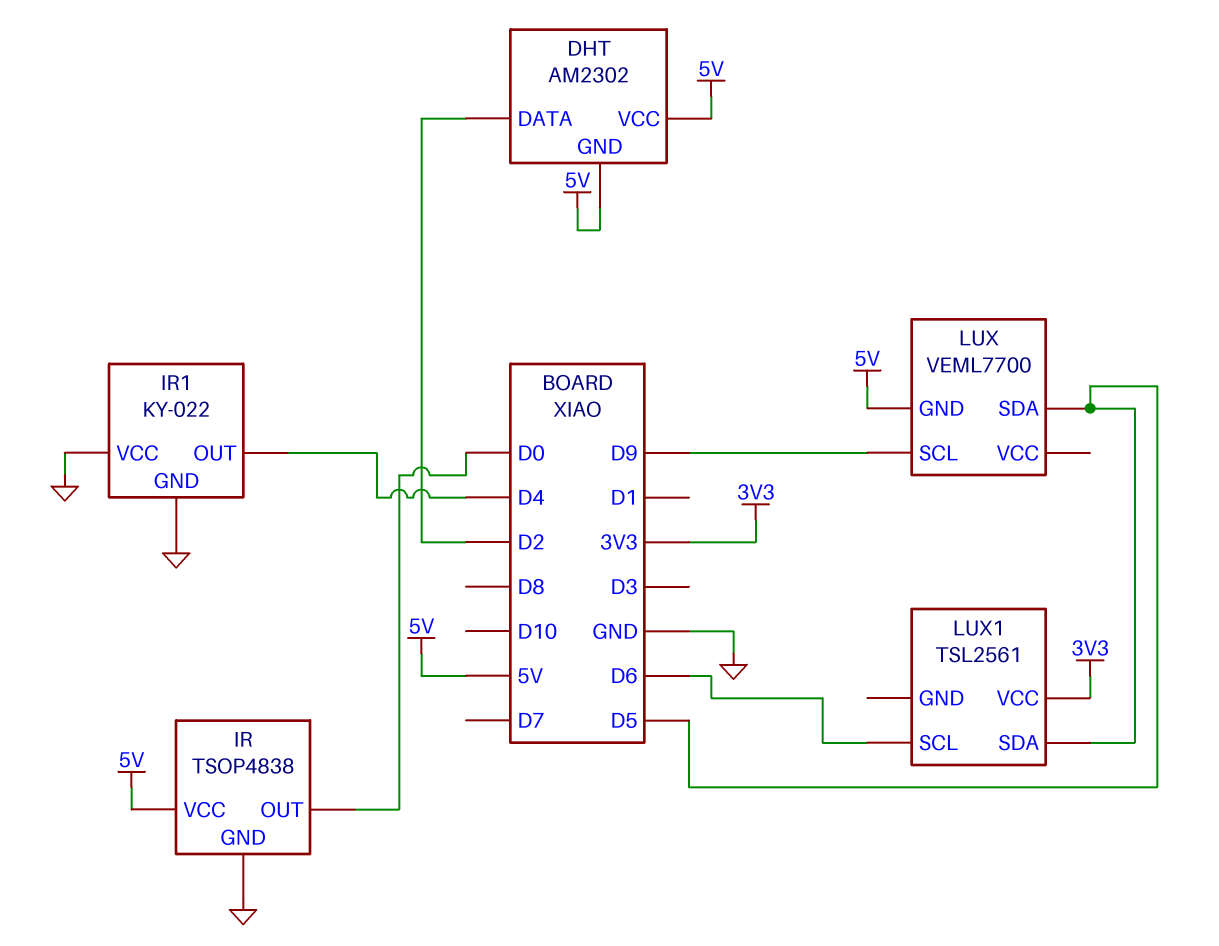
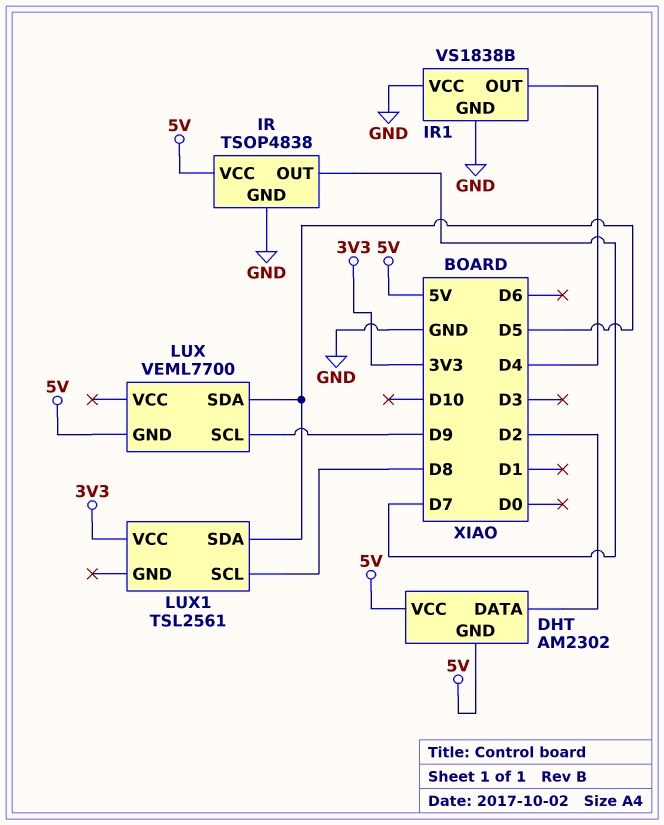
IR pin OUT: D0 -> D7
IR1: KY-022 -> VS1838B
LUX1 pin SCL: D6 -> D8

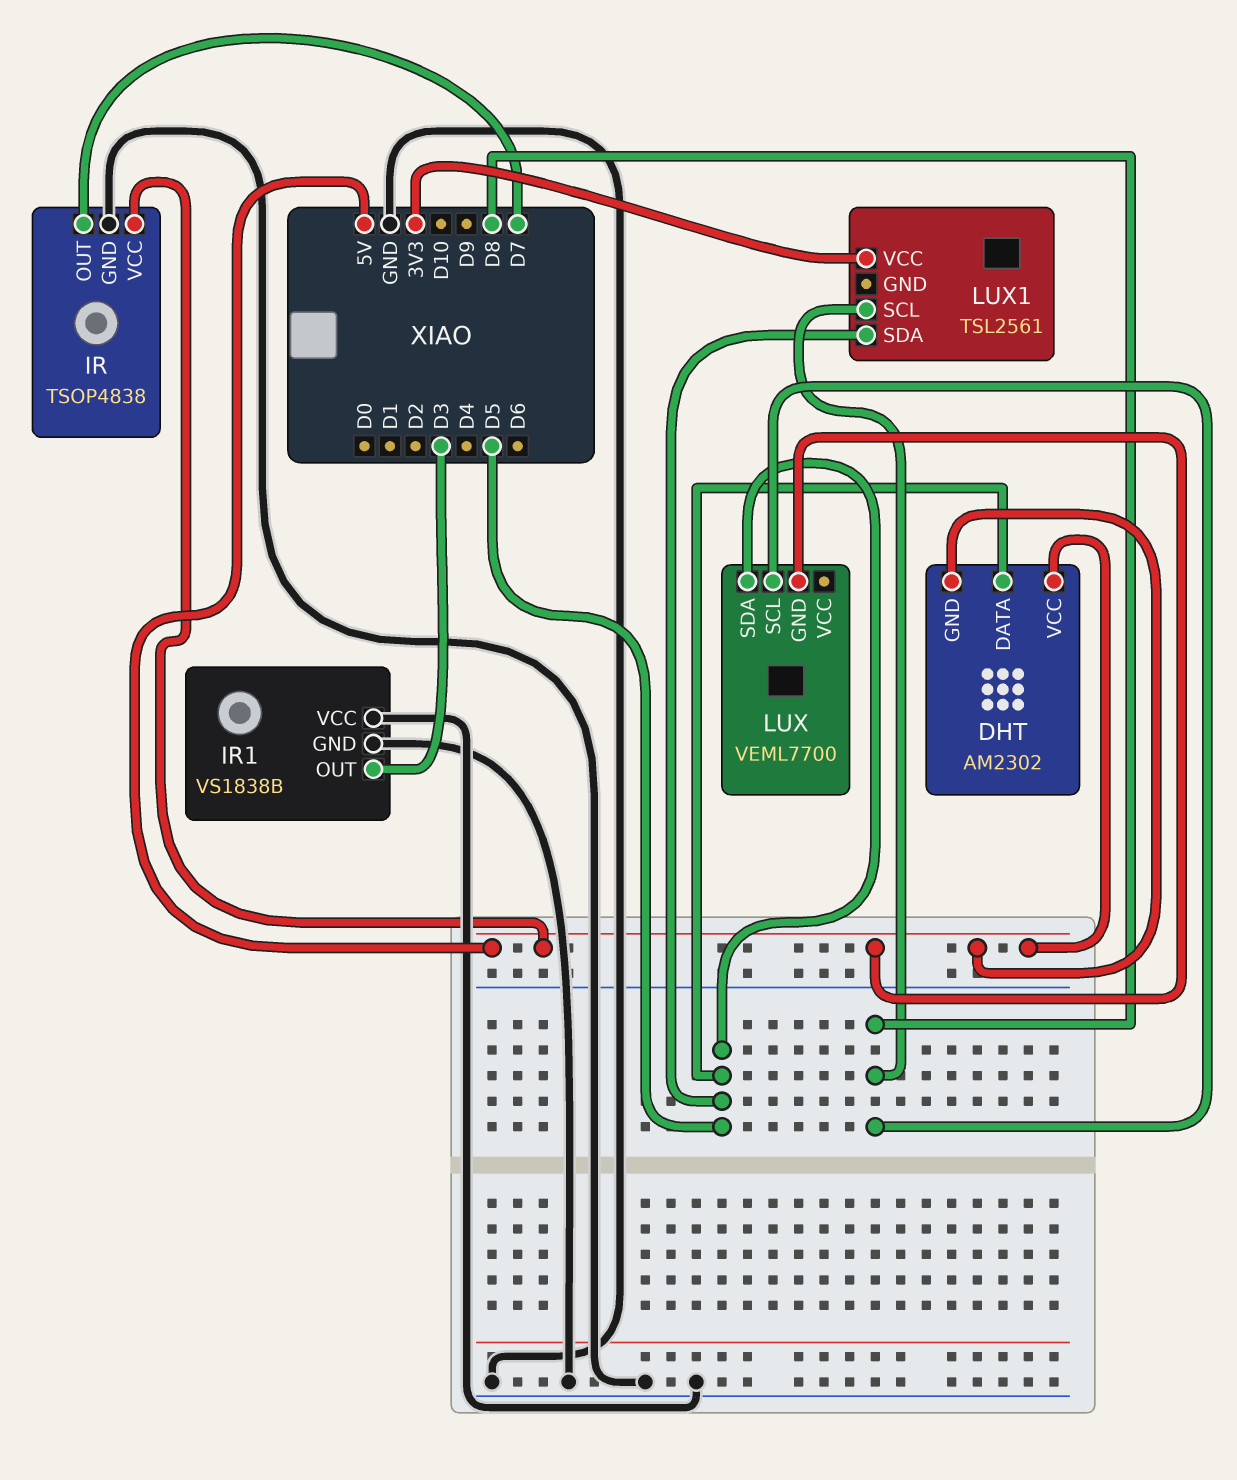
DHT pin DATA: D2 -> D5
IR1 pin OUT: D4 -> D3
LUX pin SCL: D9 -> D8

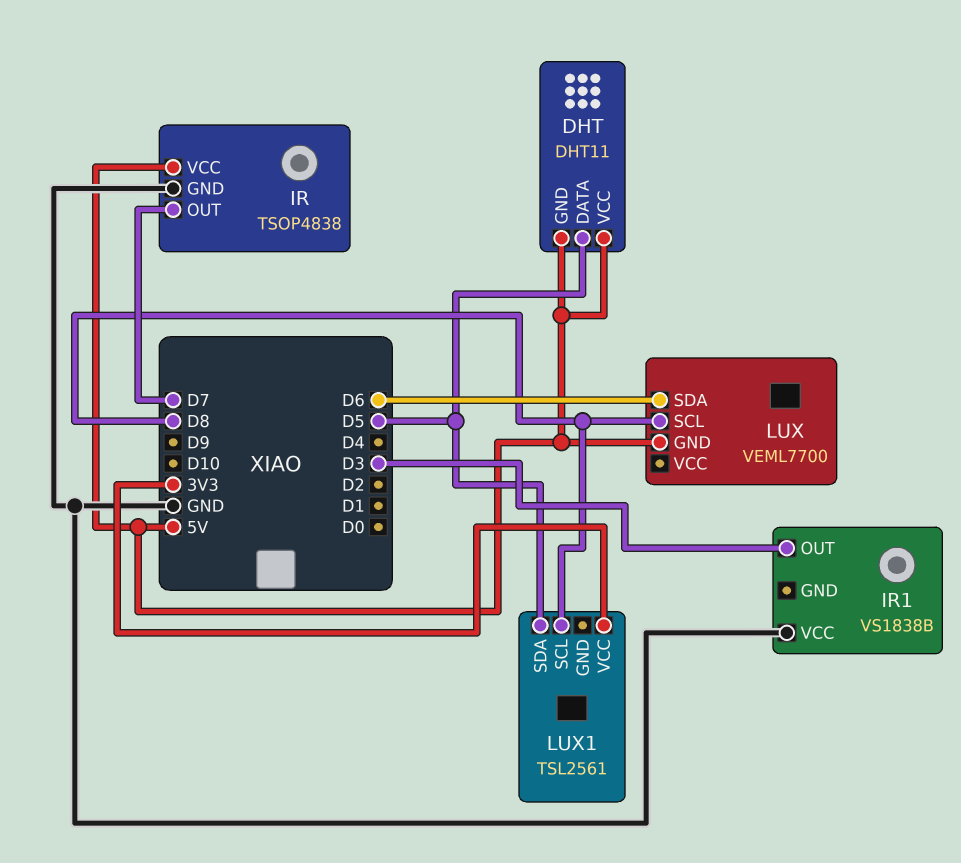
DHT: AM2302 -> DHT11
IR1 pin GND: GND -> none
LUX pin SDA: D5 -> D6

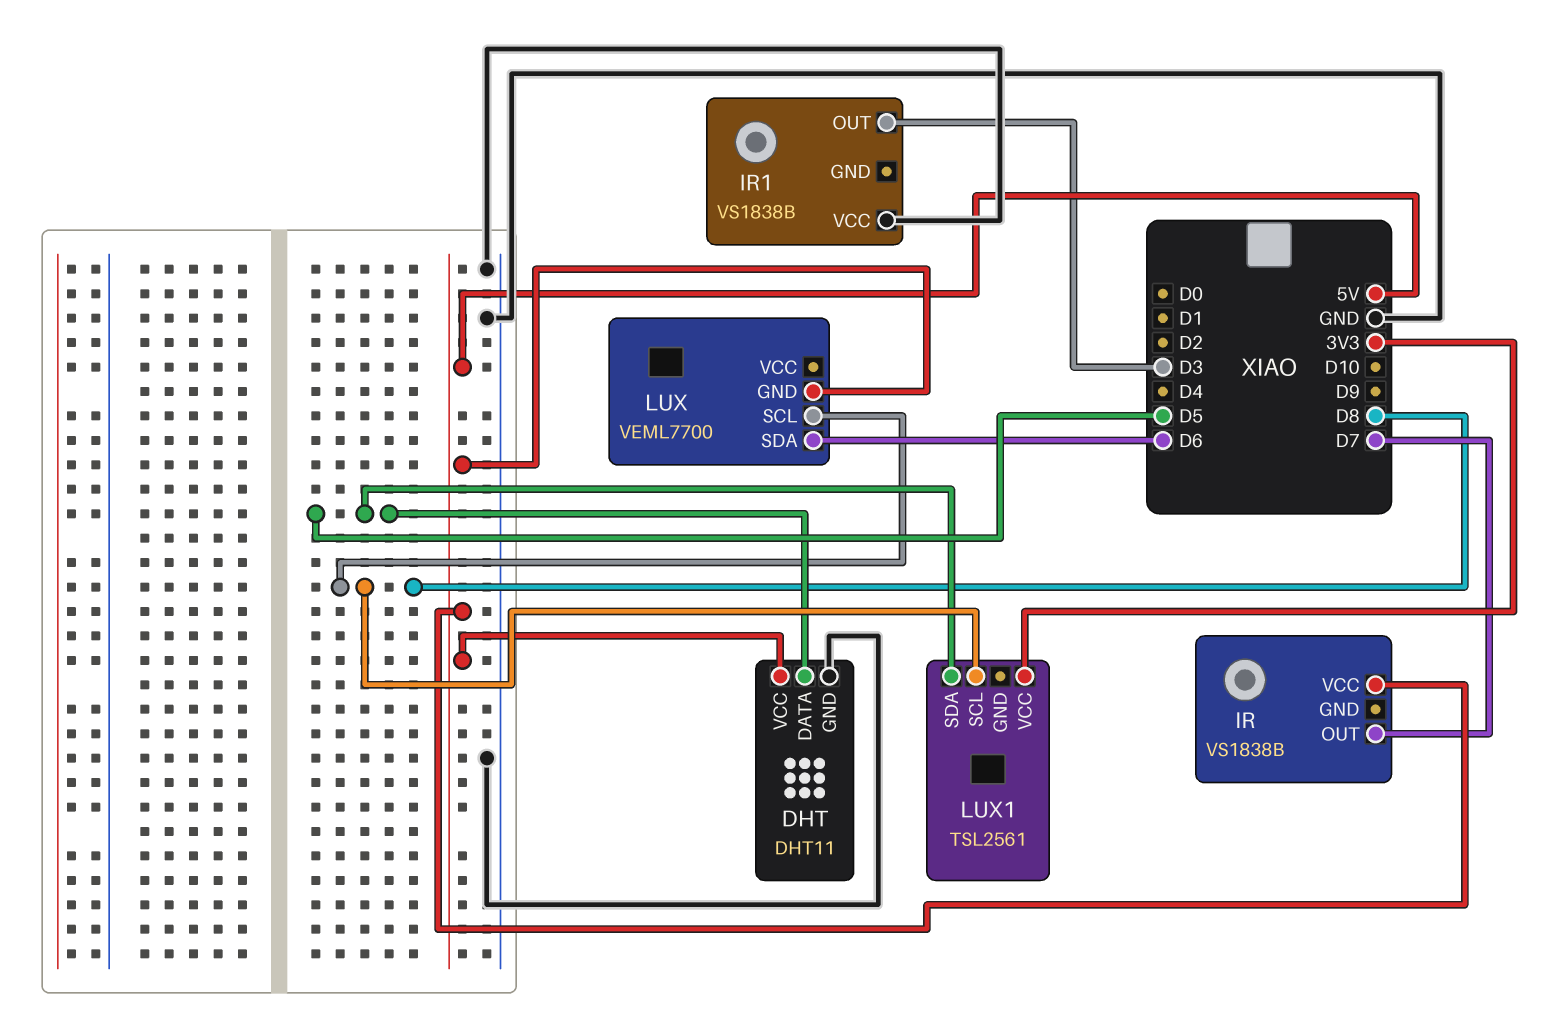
DHT pin GND: 5V -> GND
IR: TSOP4838 -> VS1838B
IR pin GND: GND -> none

